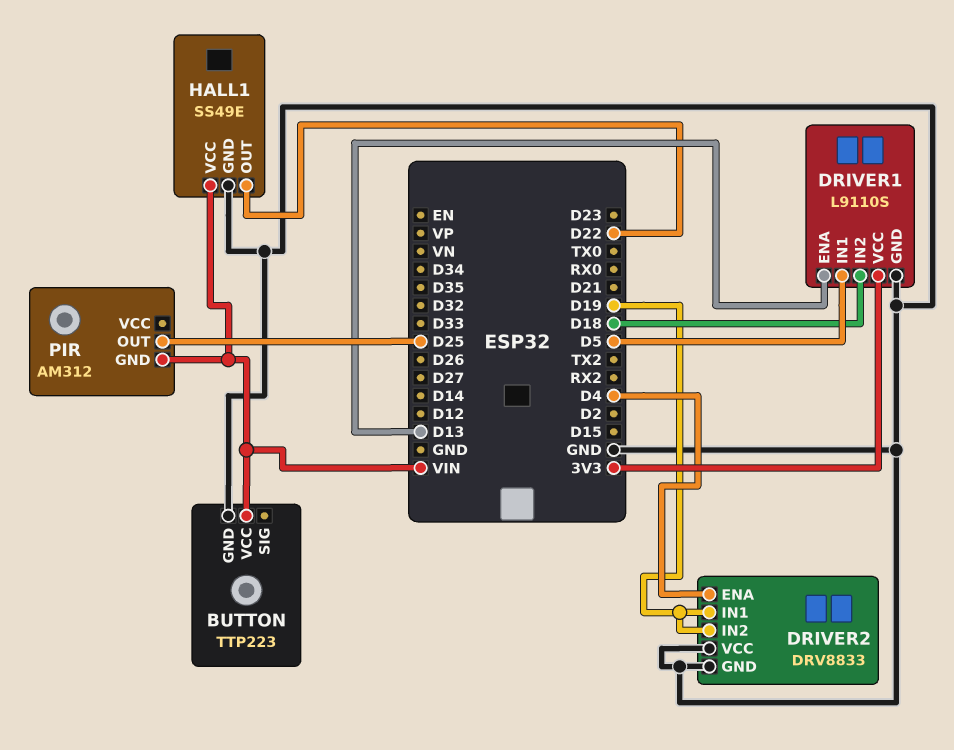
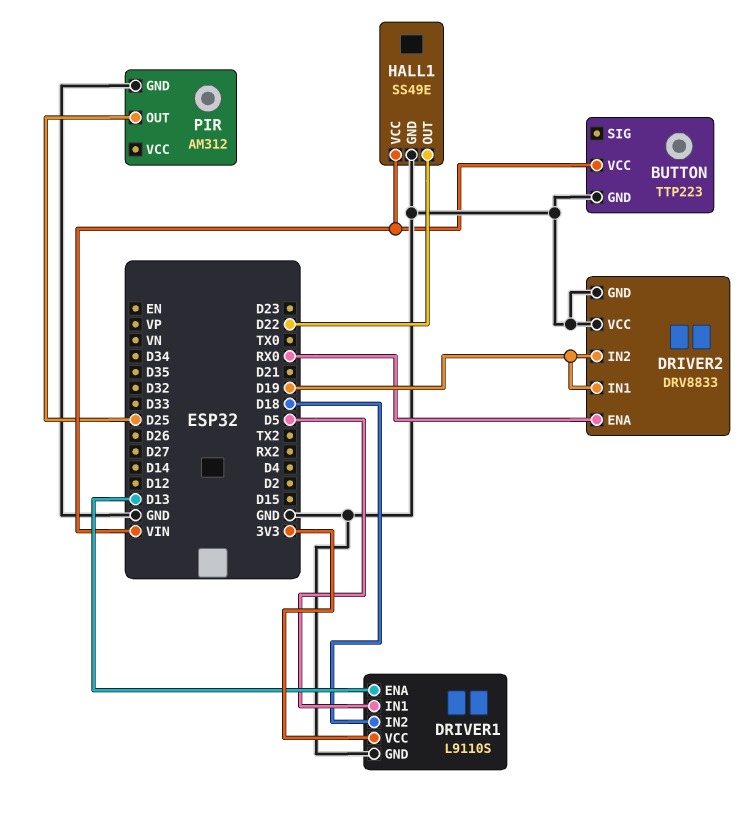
DRIVER2 pin ENA: D4 -> RX0
PIR pin GND: VIN -> GND

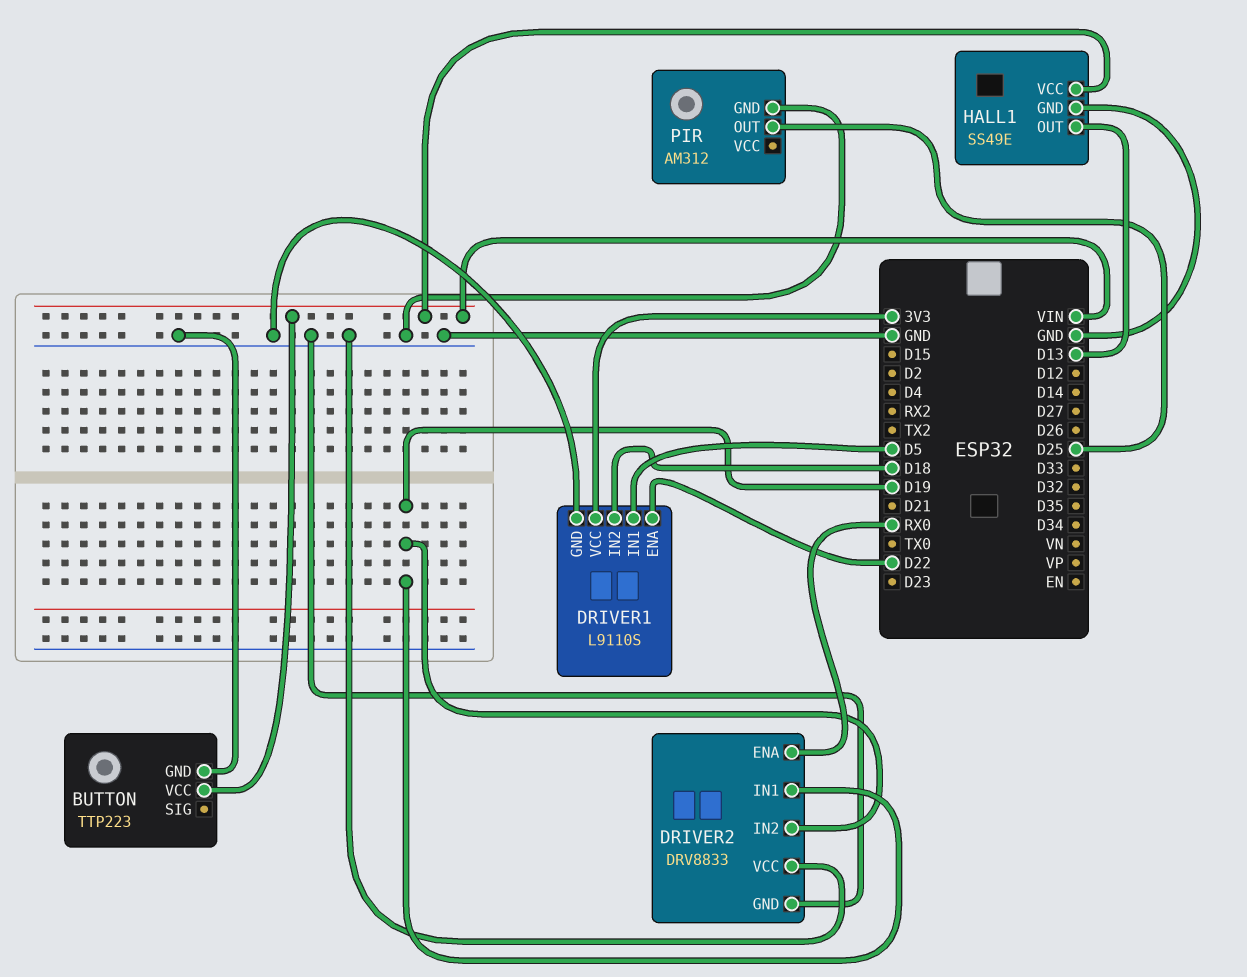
DRIVER1 pin ENA: D13 -> D22
HALL1 pin OUT: D22 -> D13

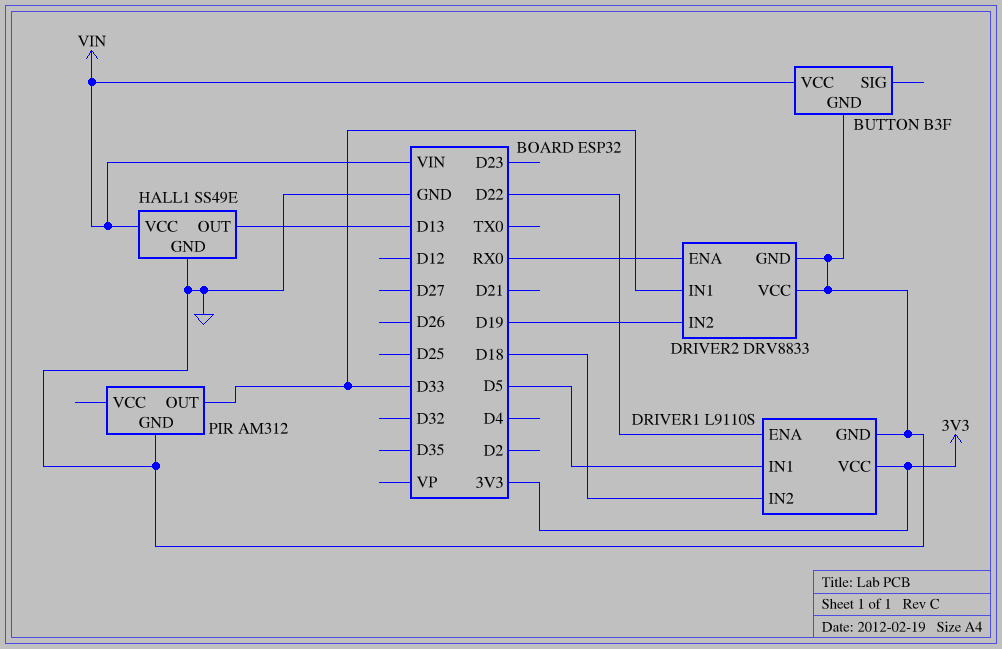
BUTTON: TTP223 -> B3F
DRIVER2 pin IN1: D19 -> D33
PIR pin OUT: D25 -> D33

